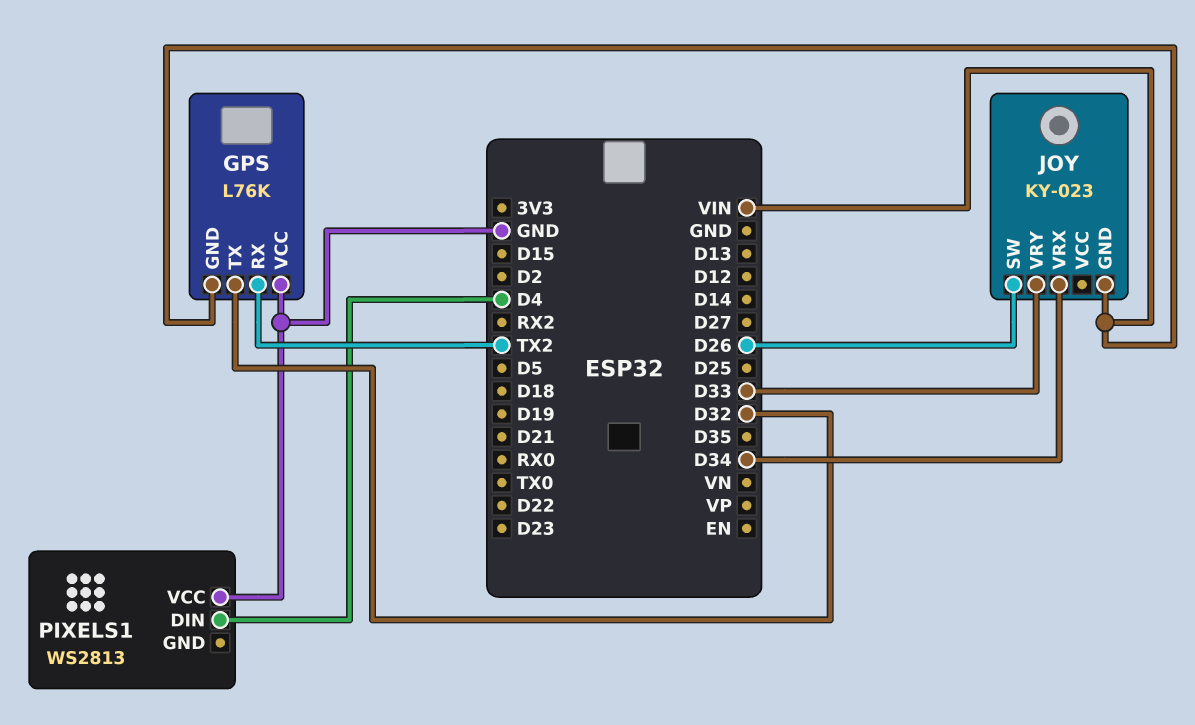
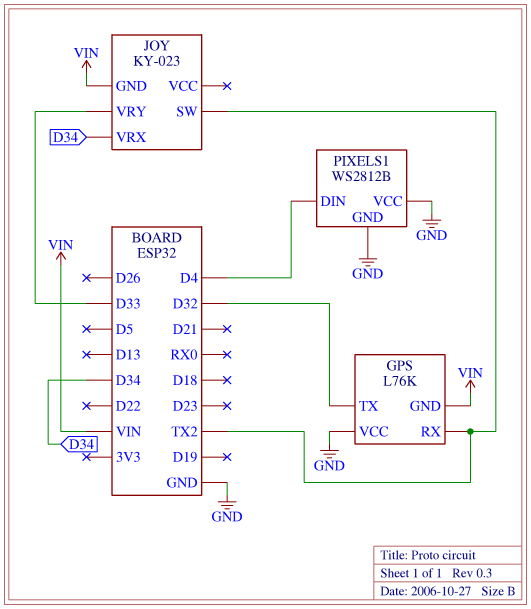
JOY pin SW: D26 -> TX2
PIXELS1: WS2813 -> WS2812B
PIXELS1 pin GND: none -> GND

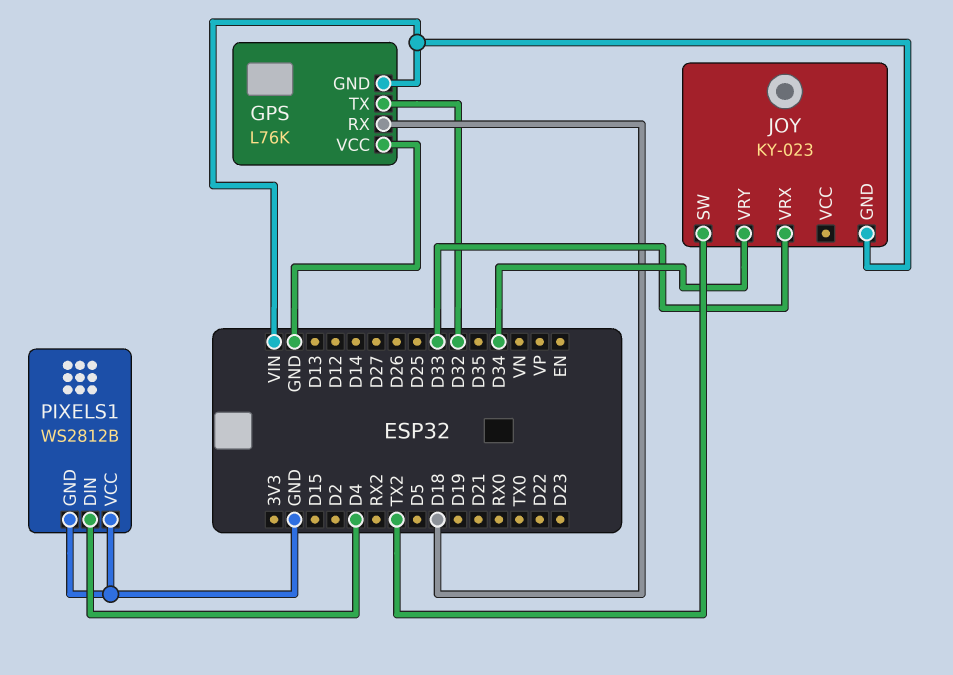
GPS pin RX: TX2 -> D18
JOY pin VRX: D34 -> D33
JOY pin VRY: D33 -> D34

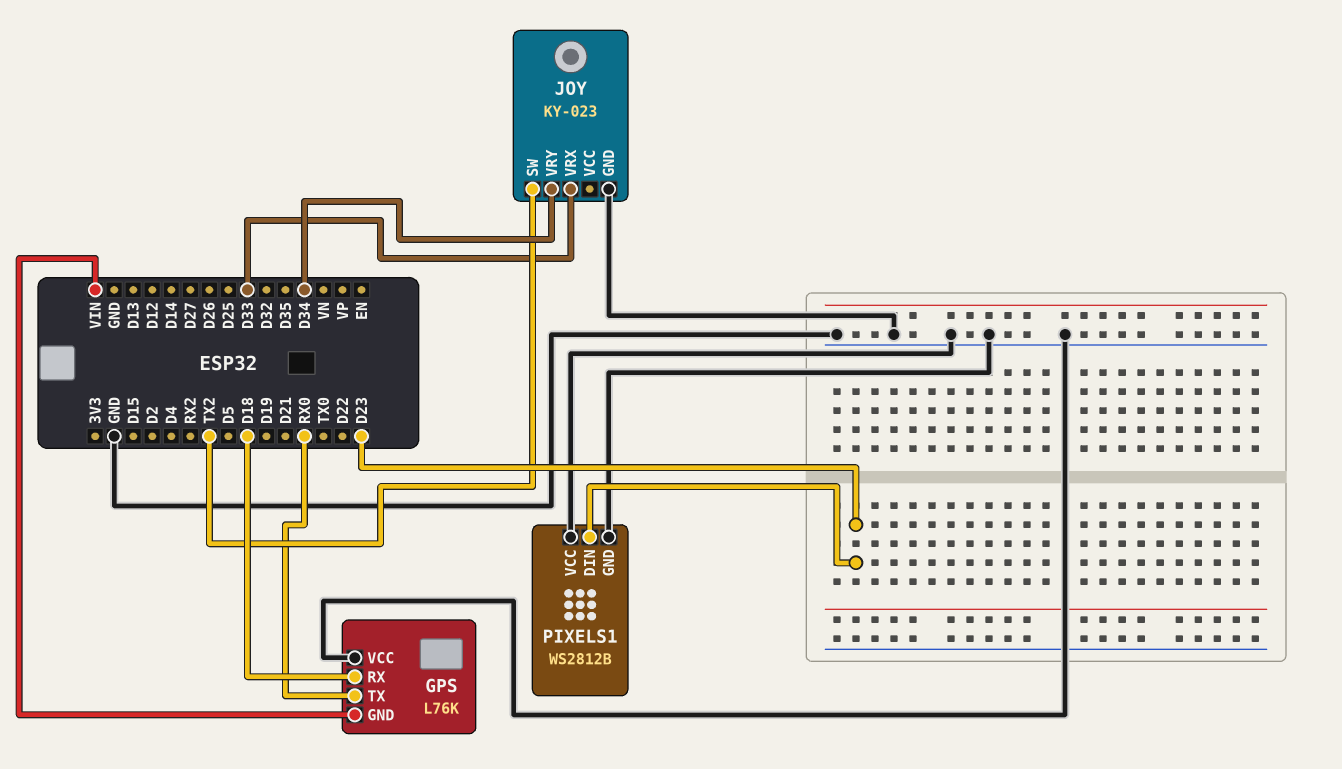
GPS pin TX: D32 -> RX0
JOY pin GND: VIN -> GND
PIXELS1 pin DIN: D4 -> D23

